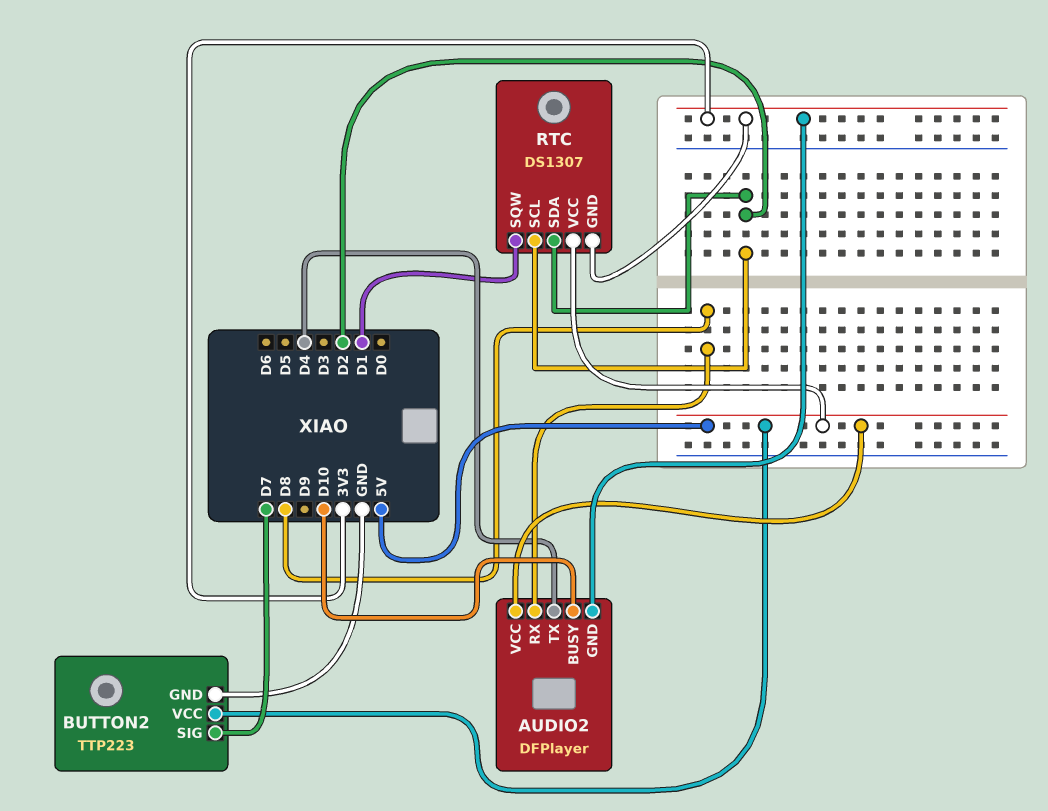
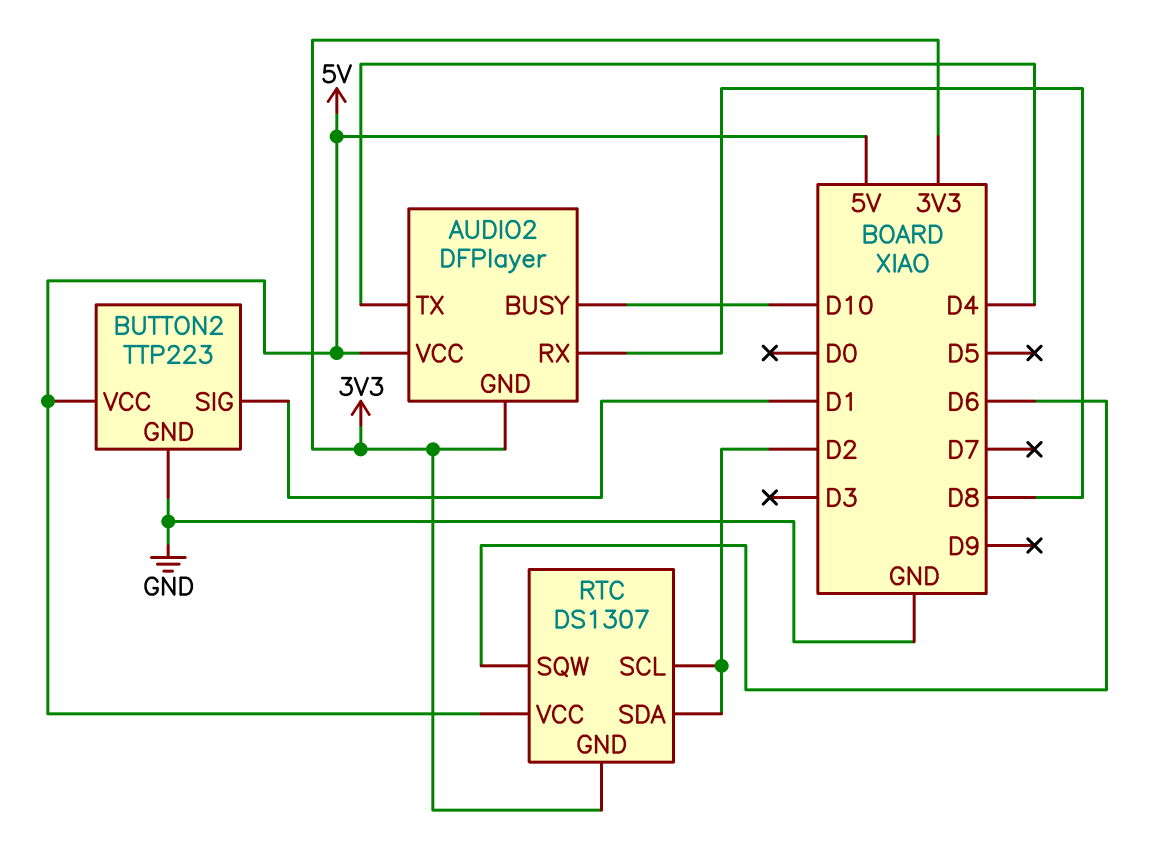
BUTTON2 pin SIG: D7 -> D1
RTC pin SQW: D1 -> D6

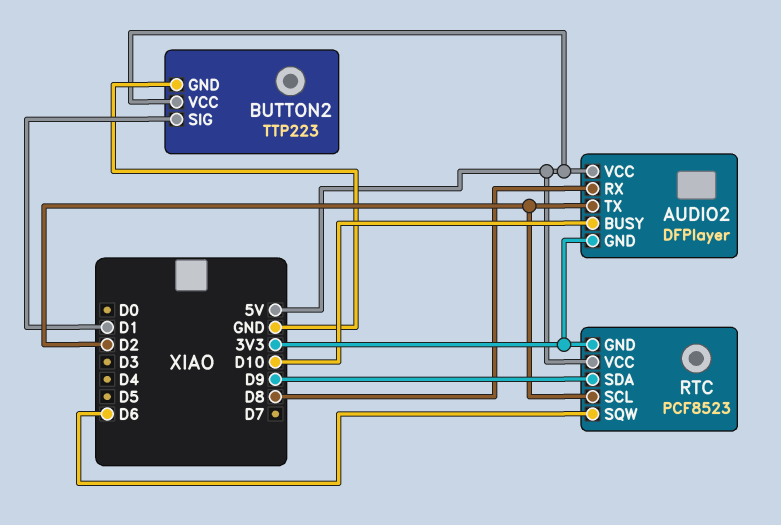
AUDIO2 pin TX: D4 -> D2
RTC: DS1307 -> PCF8523
RTC pin SDA: D2 -> D9

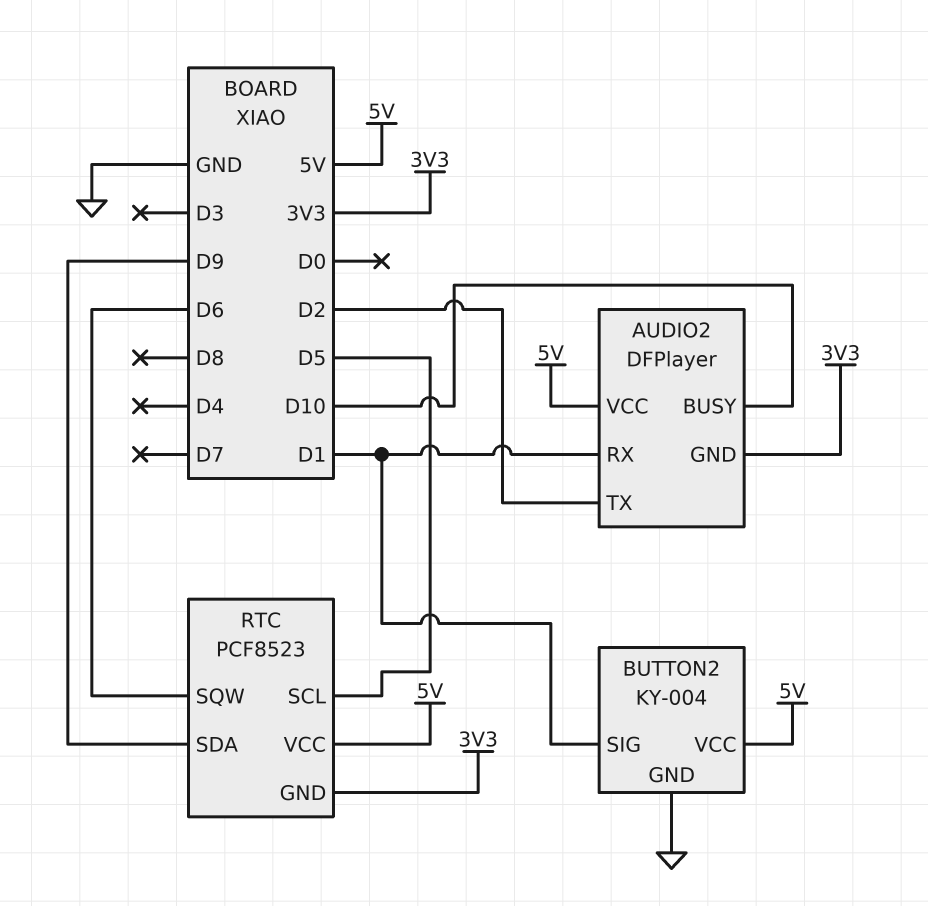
AUDIO2 pin RX: D8 -> D1
BUTTON2: TTP223 -> KY-004
RTC pin SCL: D2 -> D5

